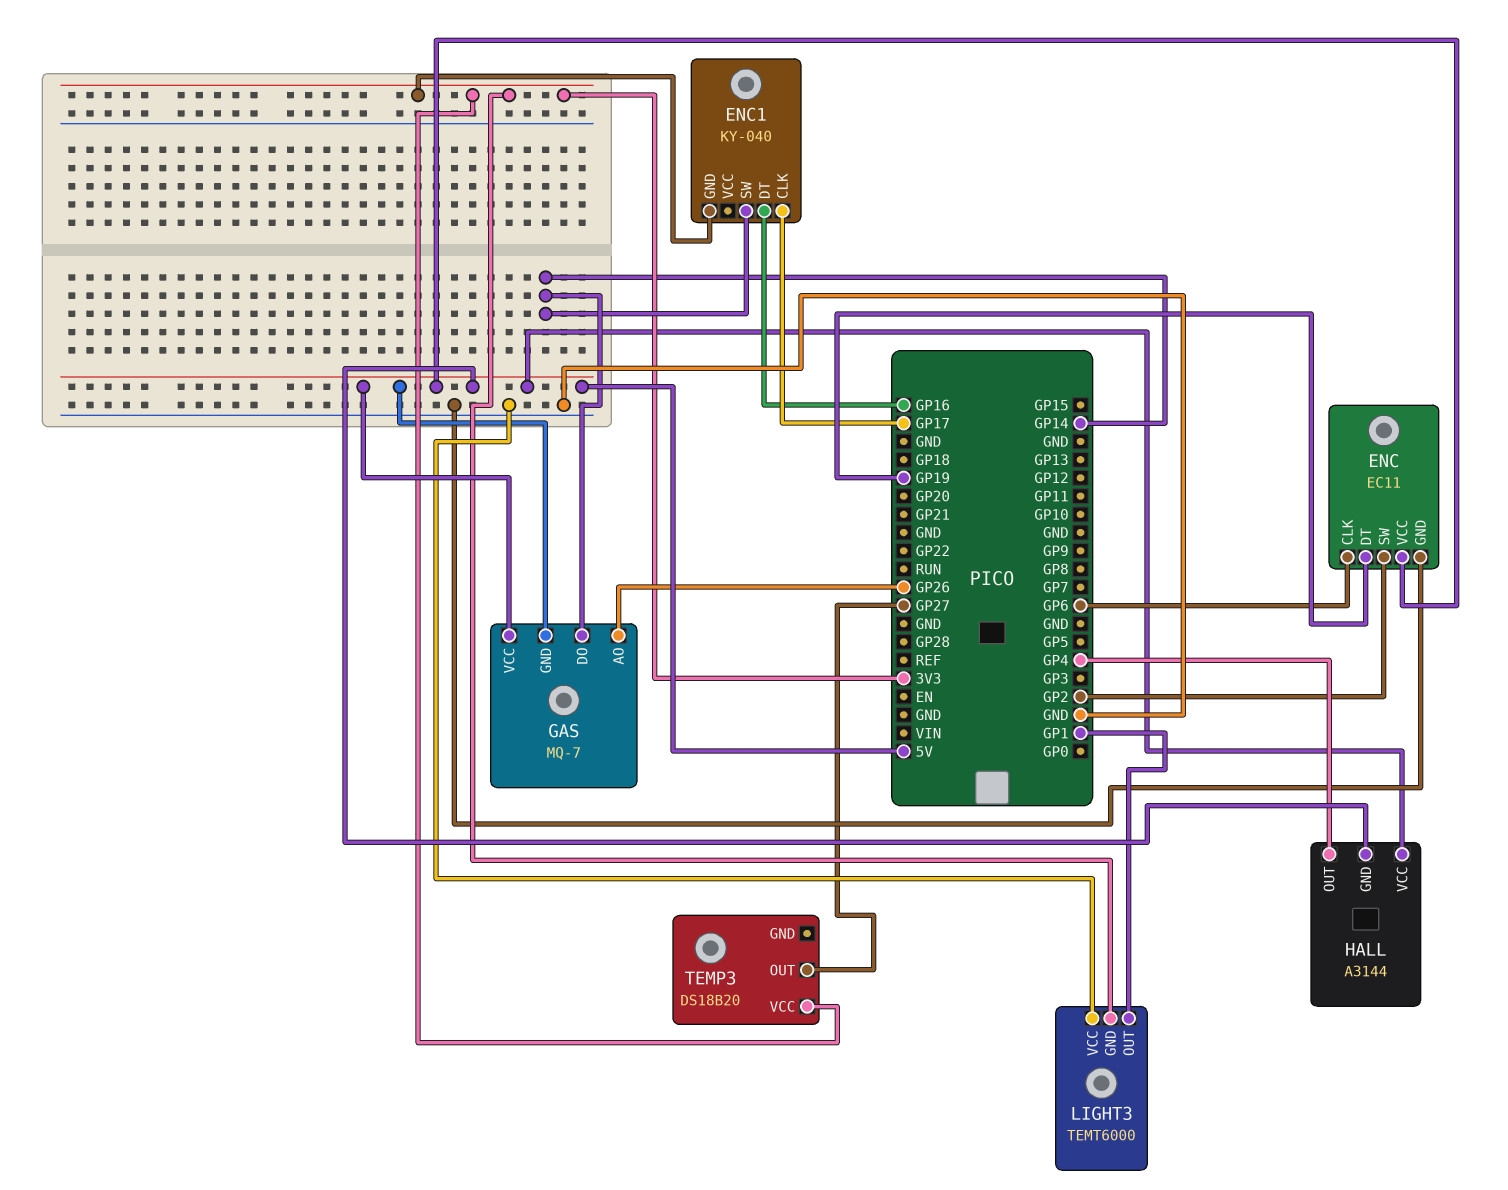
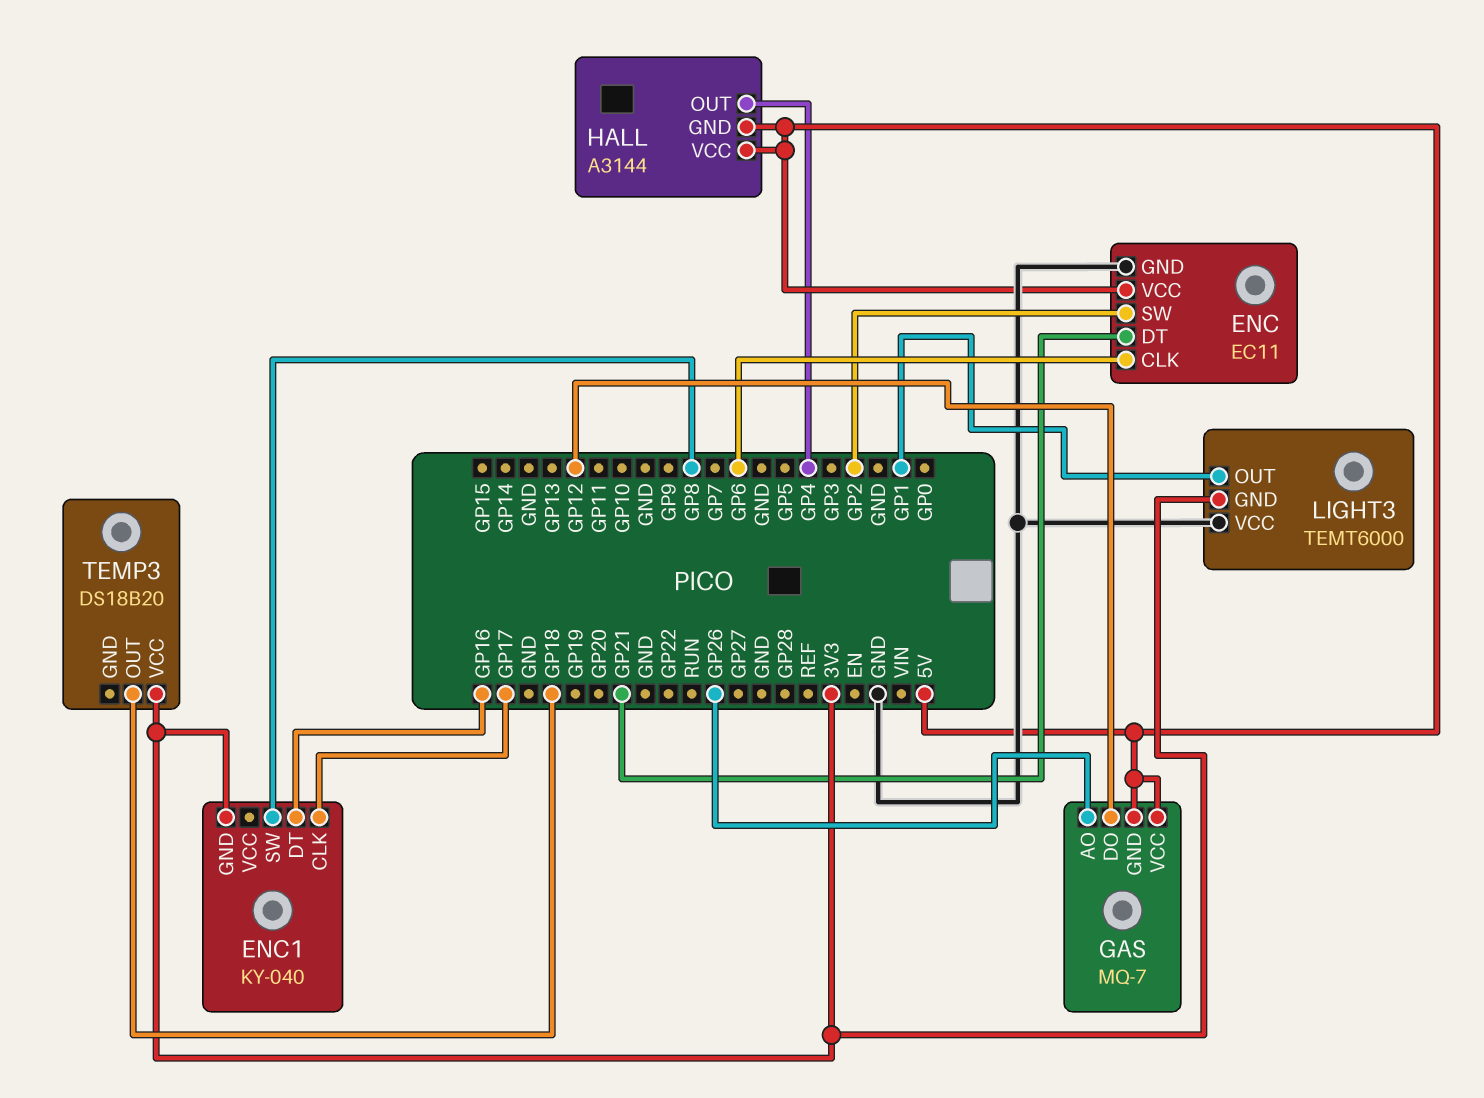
ENC pin DT: GP19 -> GP21
ENC1 pin SW: GP14 -> GP8
GAS pin DO: GP14 -> GP12
TEMP3 pin OUT: GP27 -> GP18

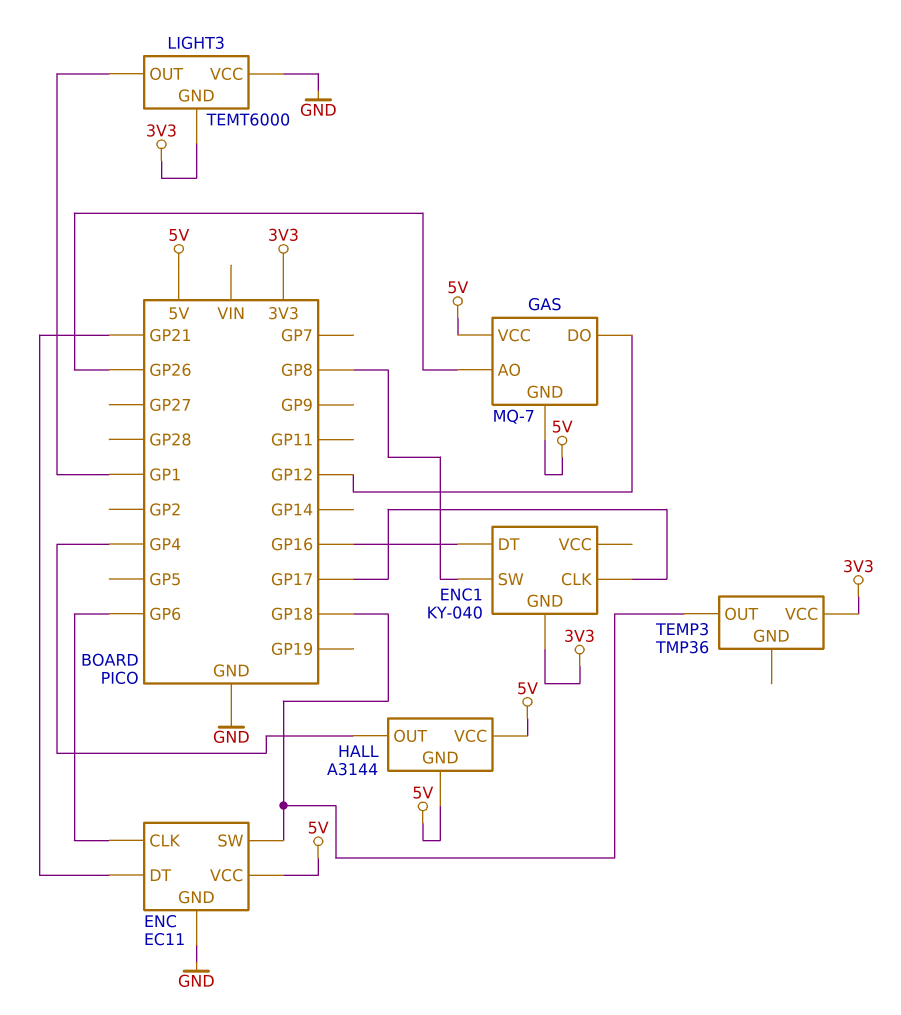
ENC pin SW: GP2 -> GP18
TEMP3: DS18B20 -> TMP36

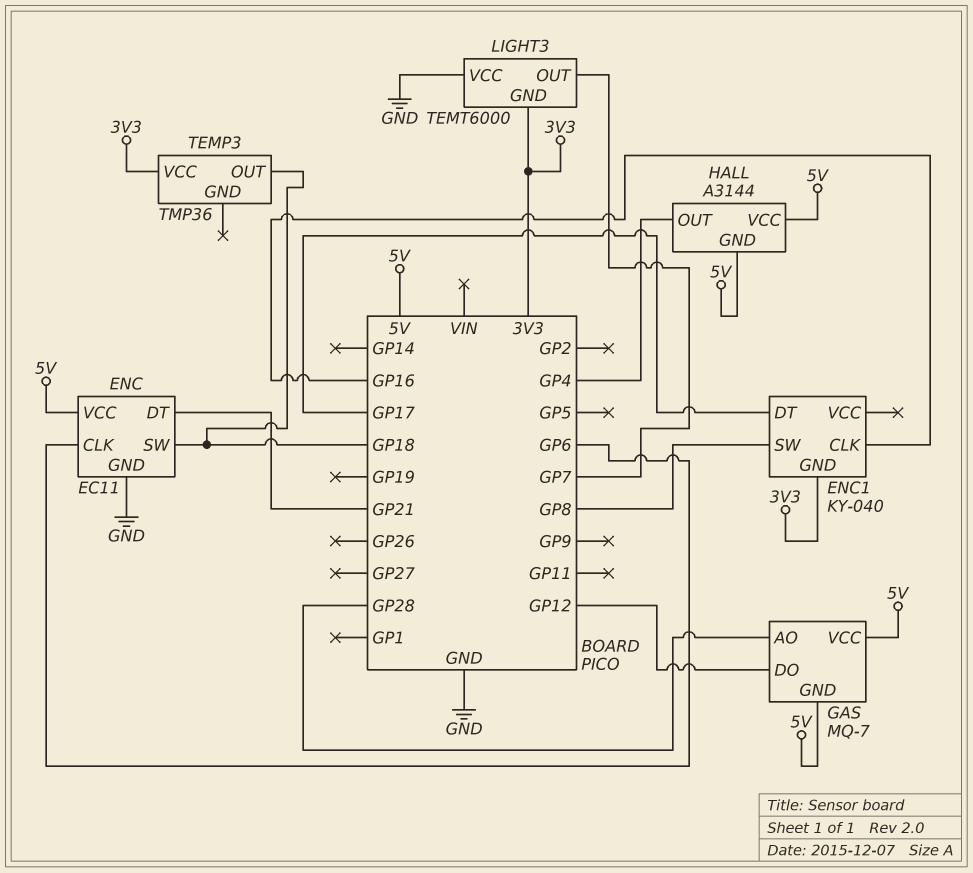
ENC1 pin CLK: GP17 -> GP16
ENC1 pin DT: GP16 -> GP17
GAS pin AO: GP26 -> GP28
LIGHT3 pin OUT: GP1 -> GP7

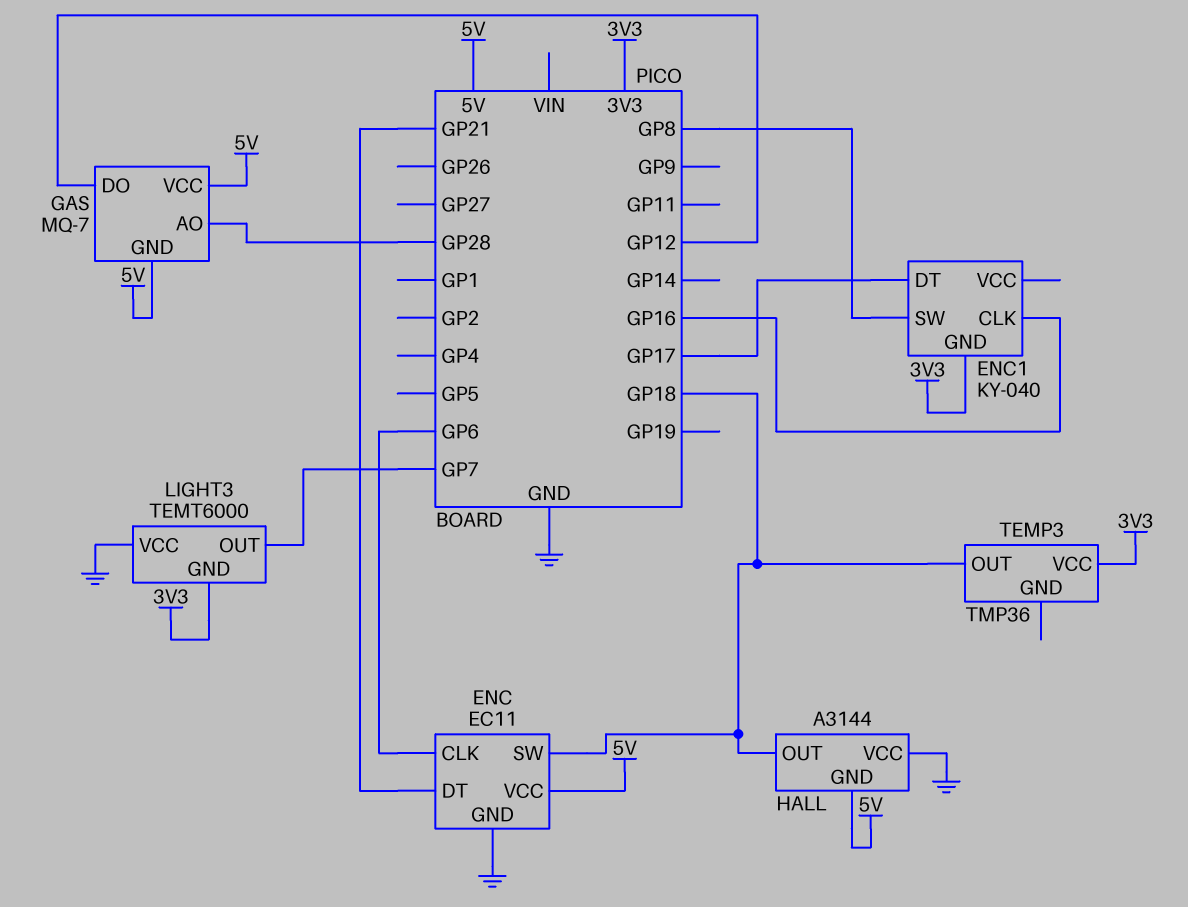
HALL pin OUT: GP4 -> GP18
HALL pin VCC: 5V -> GND

